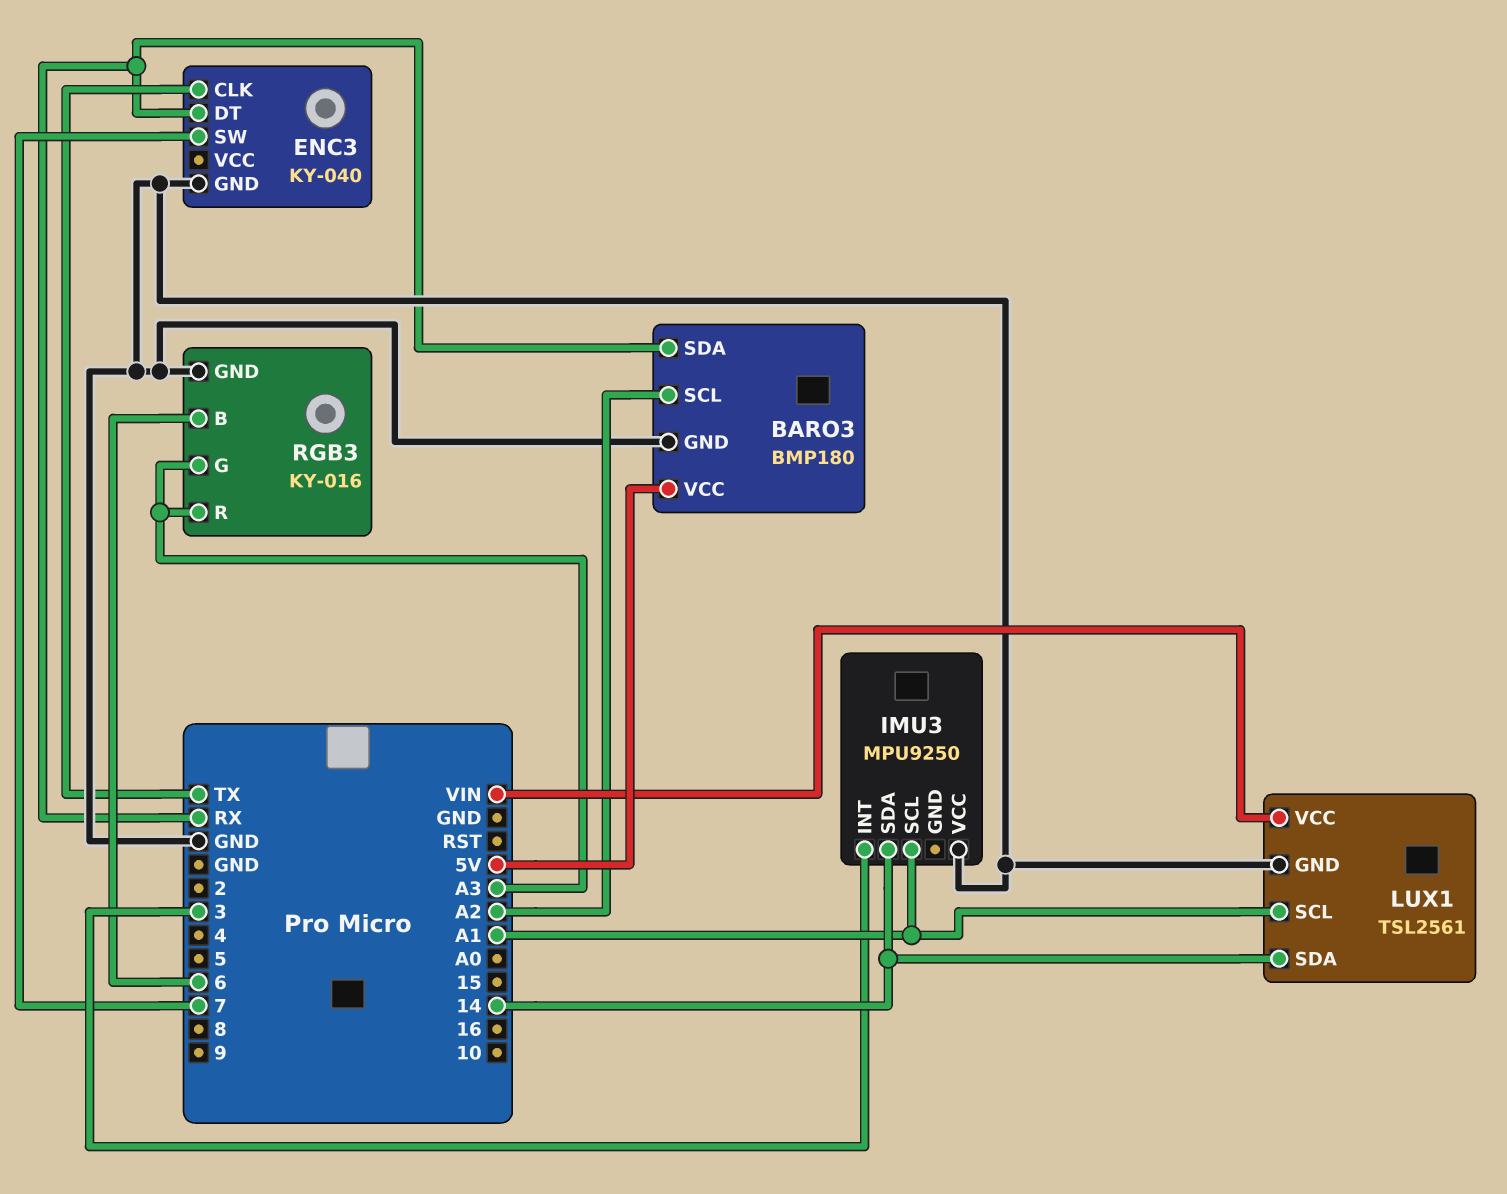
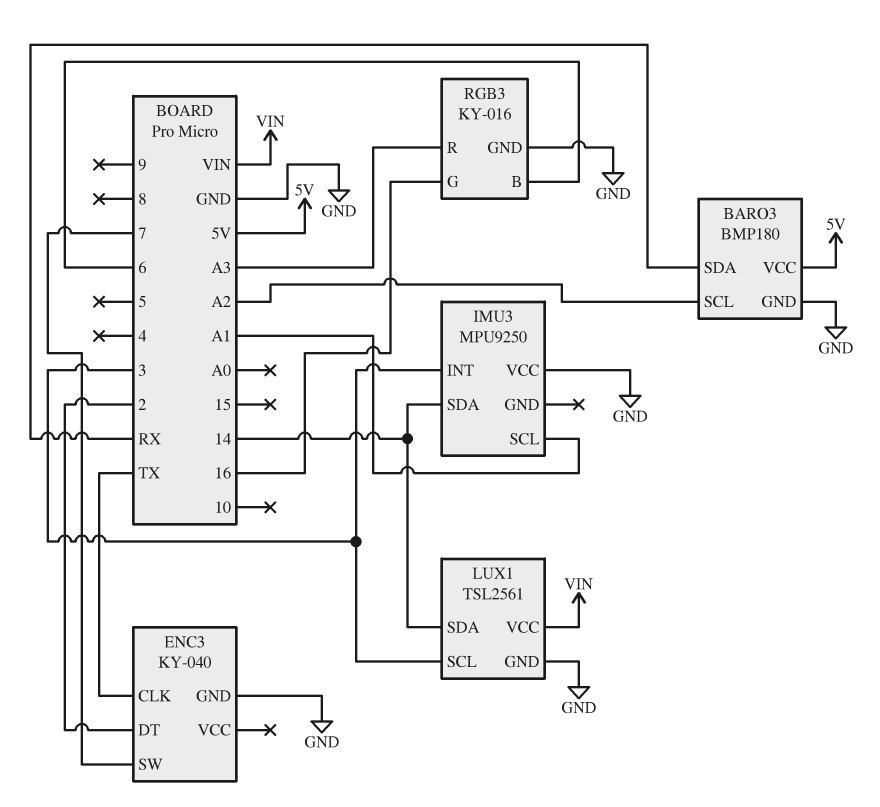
ENC3 pin DT: RX -> 2
LUX1 pin SCL: A1 -> 3
RGB3 pin G: A3 -> 16

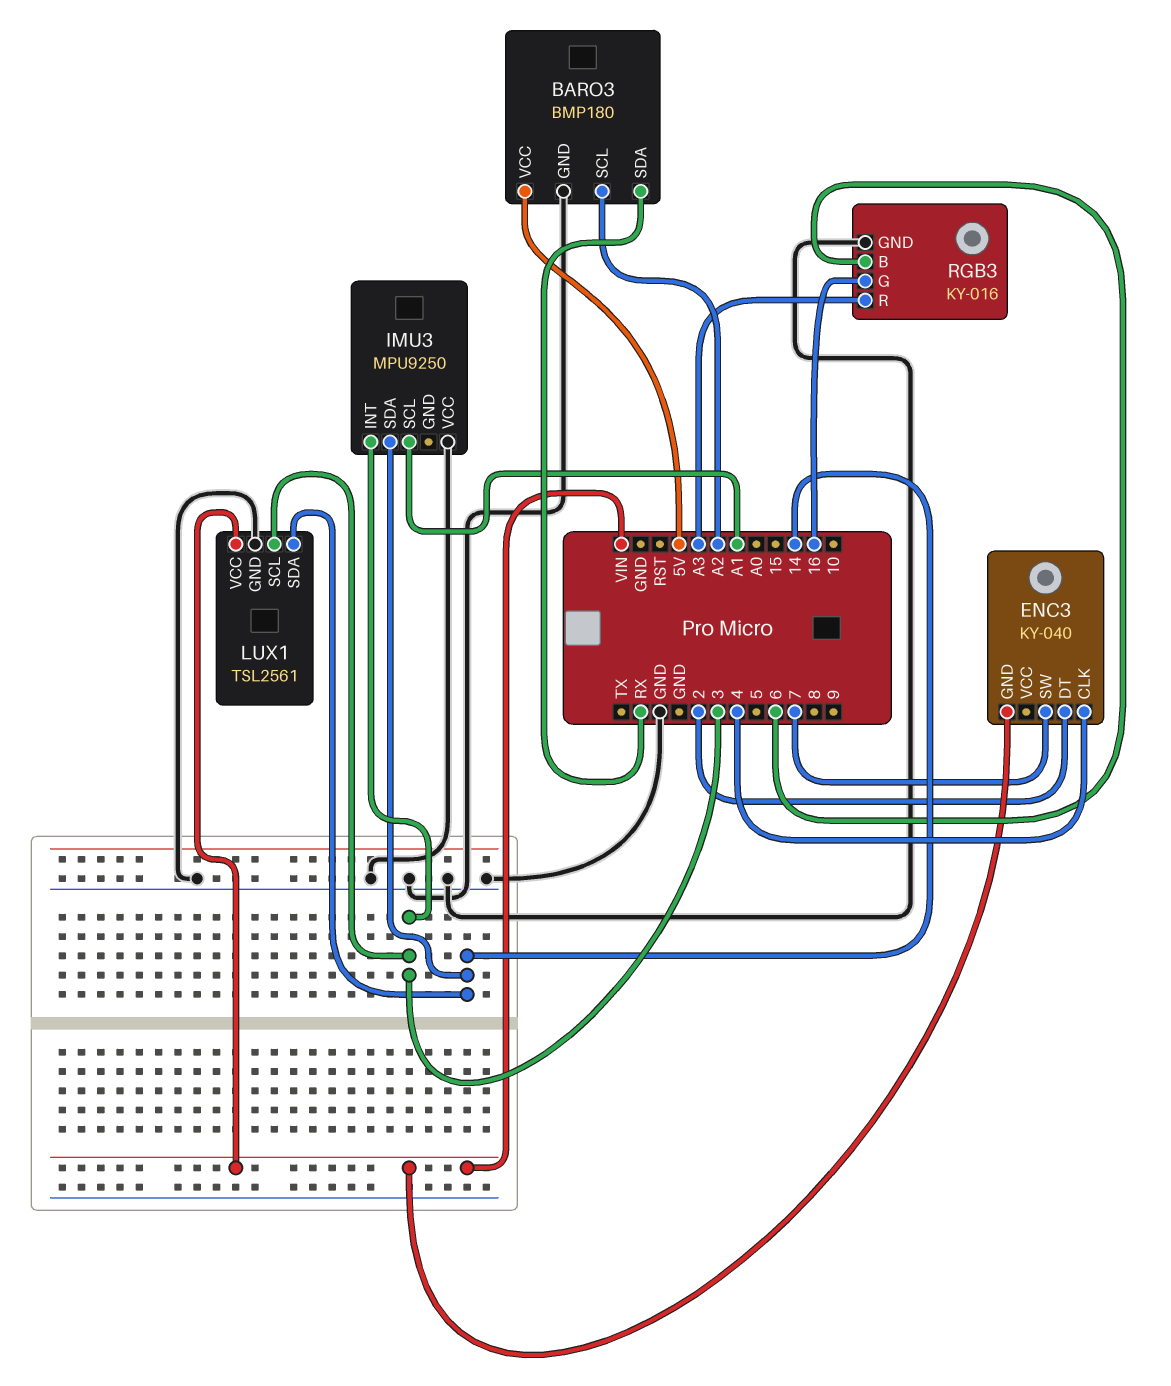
ENC3 pin CLK: TX -> 4
ENC3 pin GND: GND -> VIN

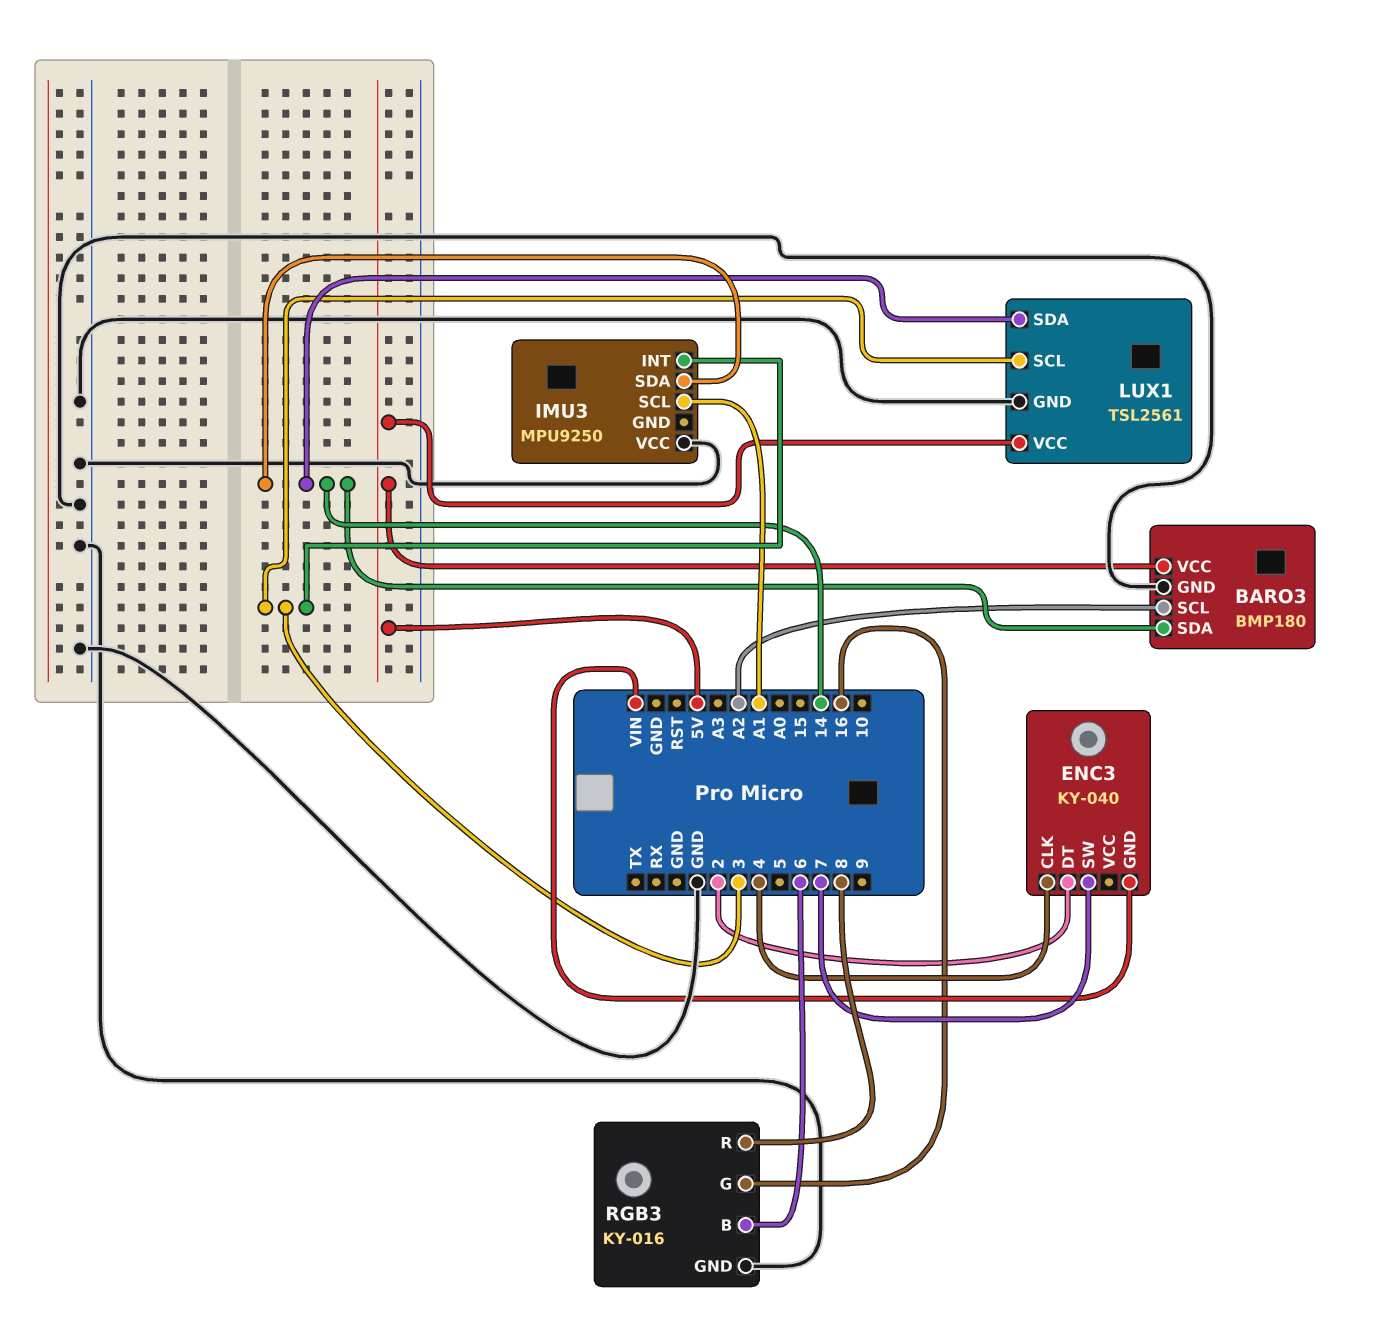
BARO3 pin SDA: RX -> 14
LUX1 pin VCC: VIN -> 5V
RGB3 pin R: A3 -> 8

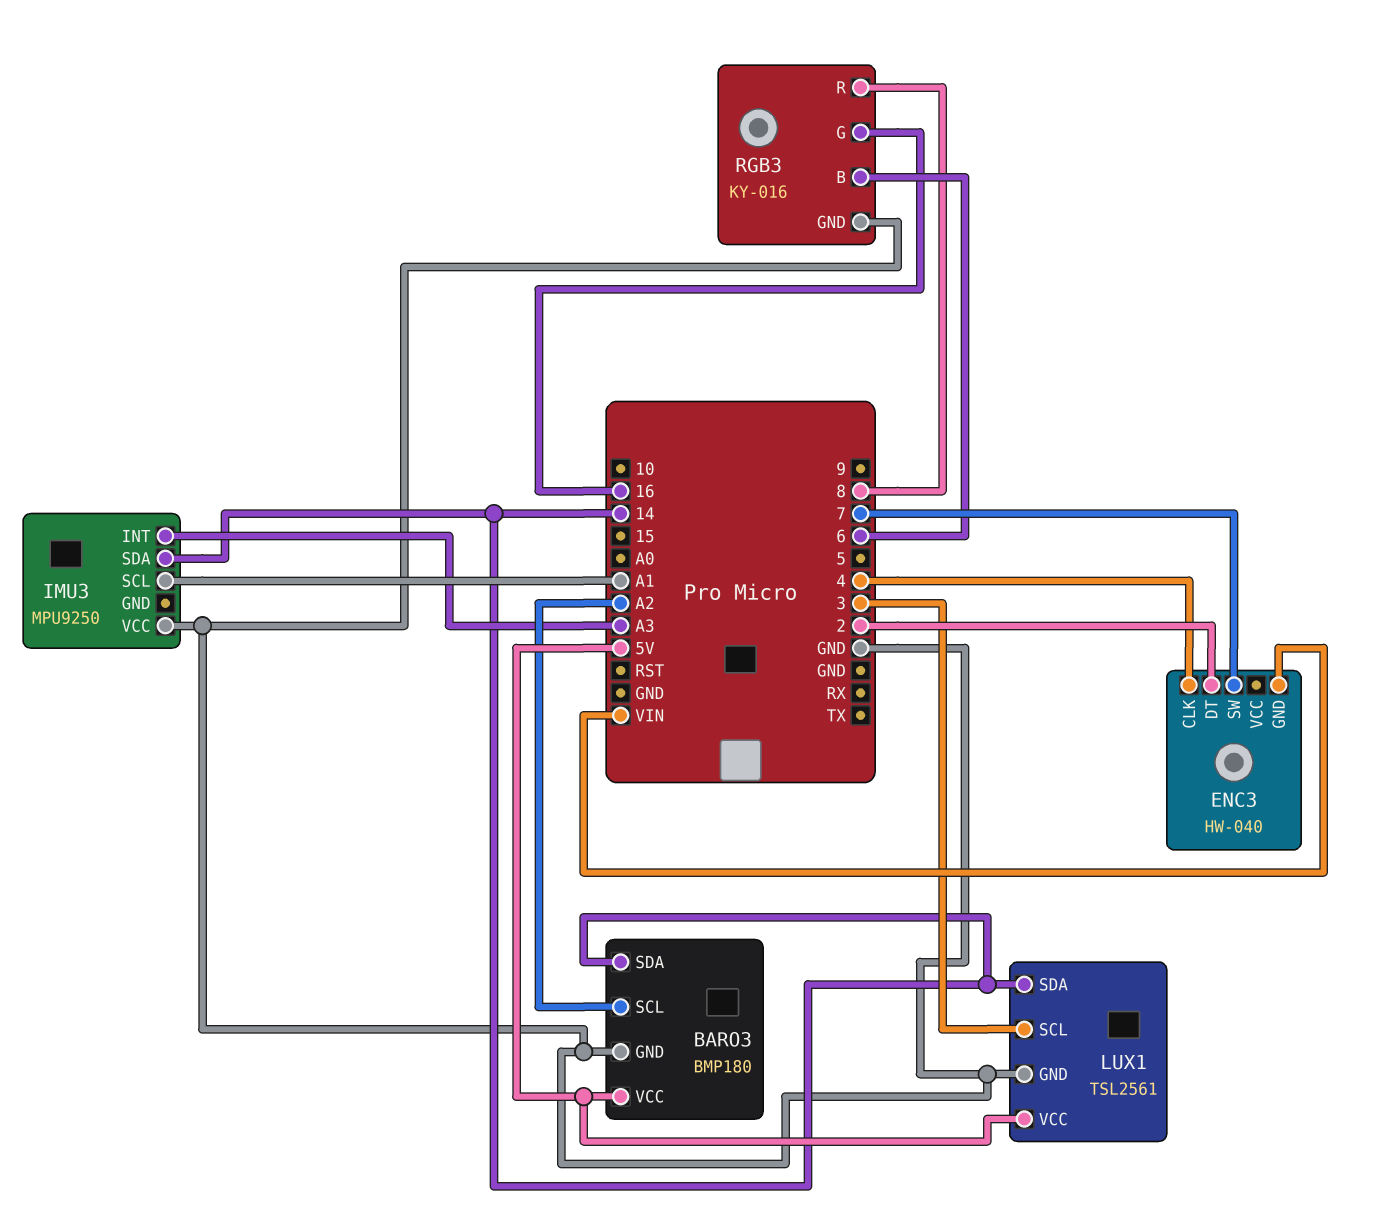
ENC3: KY-040 -> HW-040
IMU3 pin INT: 3 -> A3

